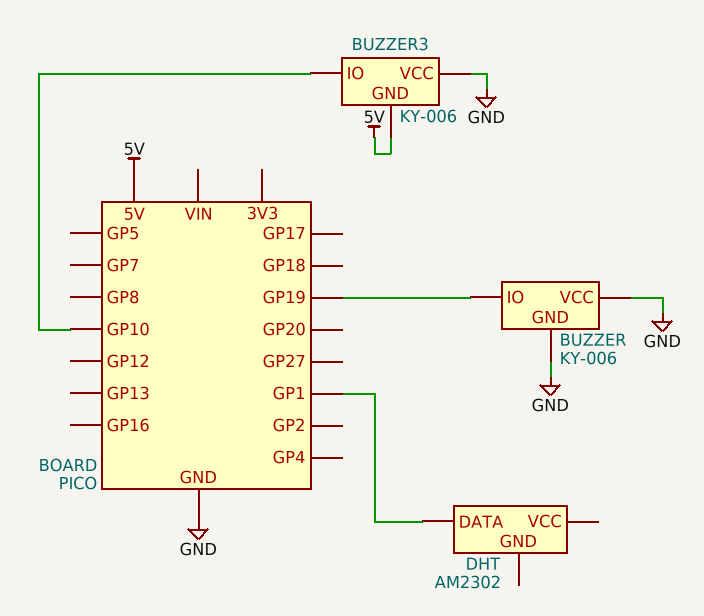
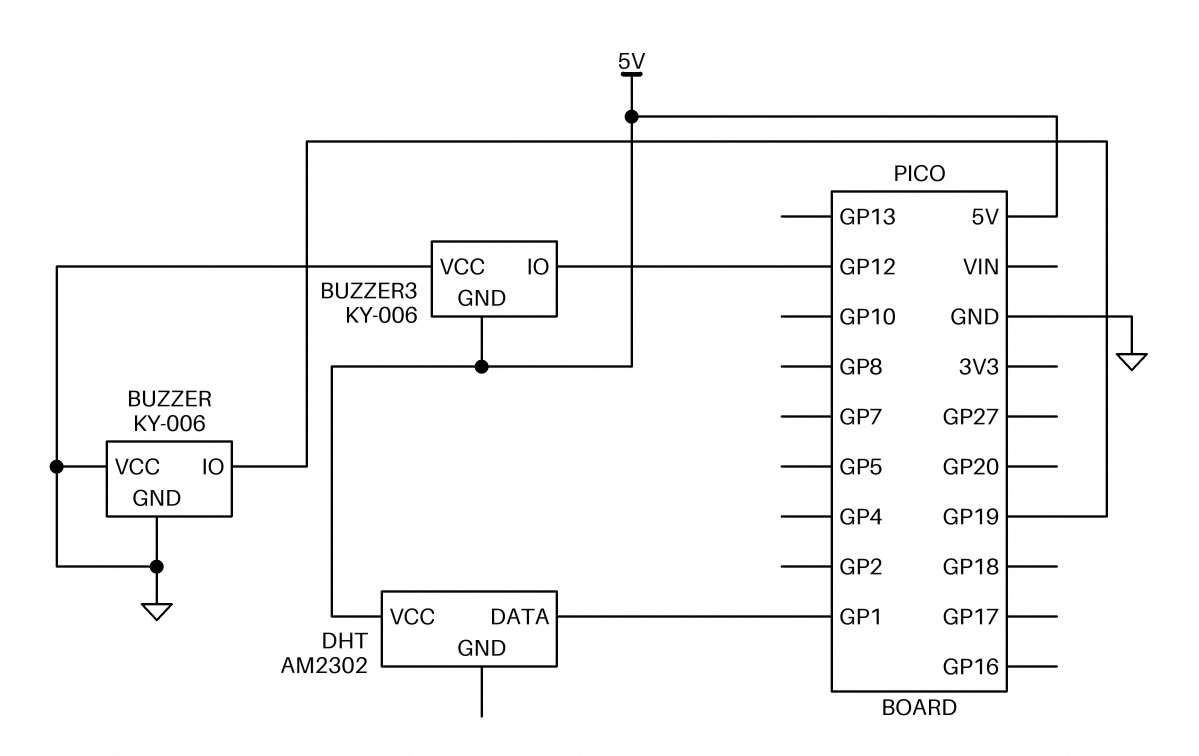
BUZZER3 pin IO: GP10 -> GP12
DHT pin VCC: none -> 5V

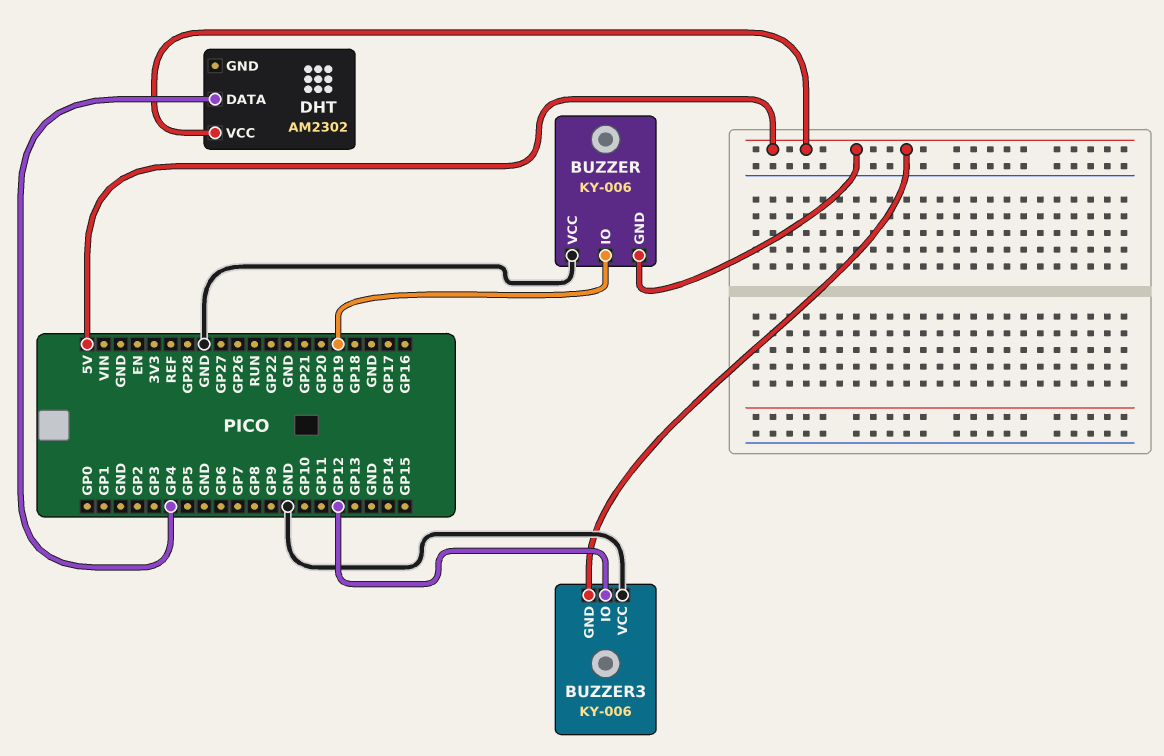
BUZZER pin GND: GND -> 5V
DHT pin DATA: GP1 -> GP4

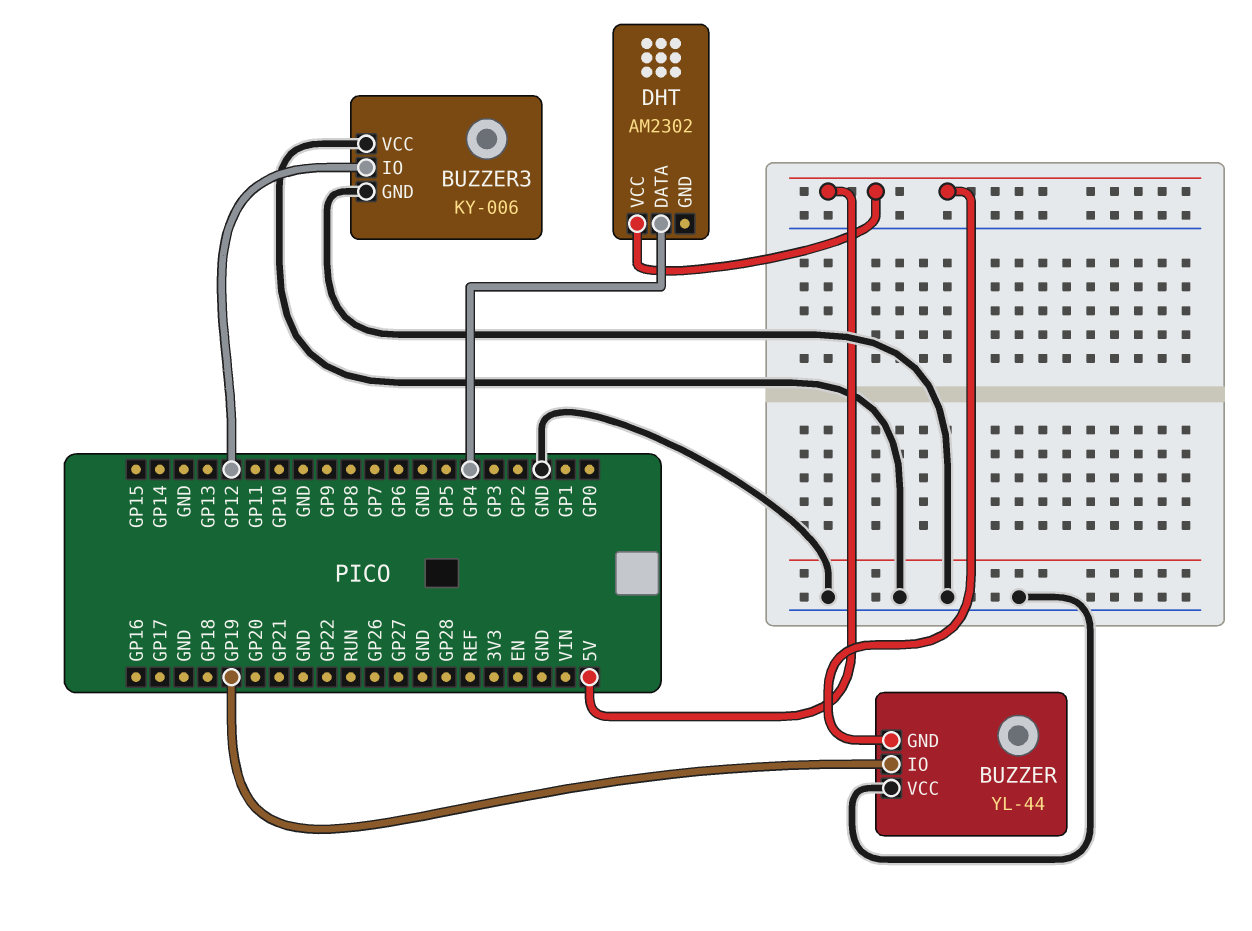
BUZZER: KY-006 -> YL-44
BUZZER3 pin GND: 5V -> GND

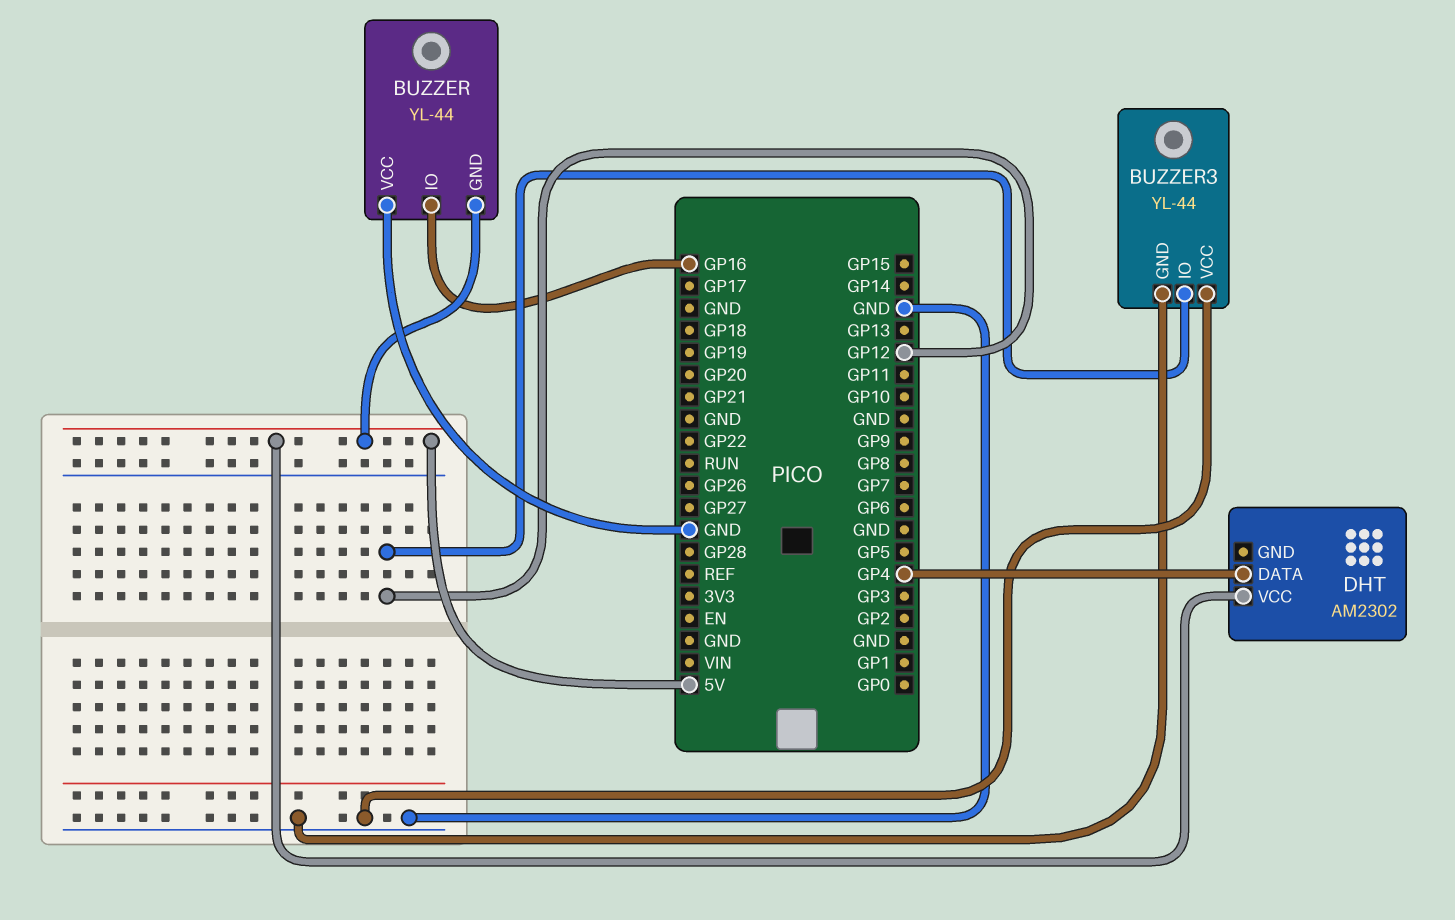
BUZZER pin IO: GP19 -> GP16
BUZZER3: KY-006 -> YL-44

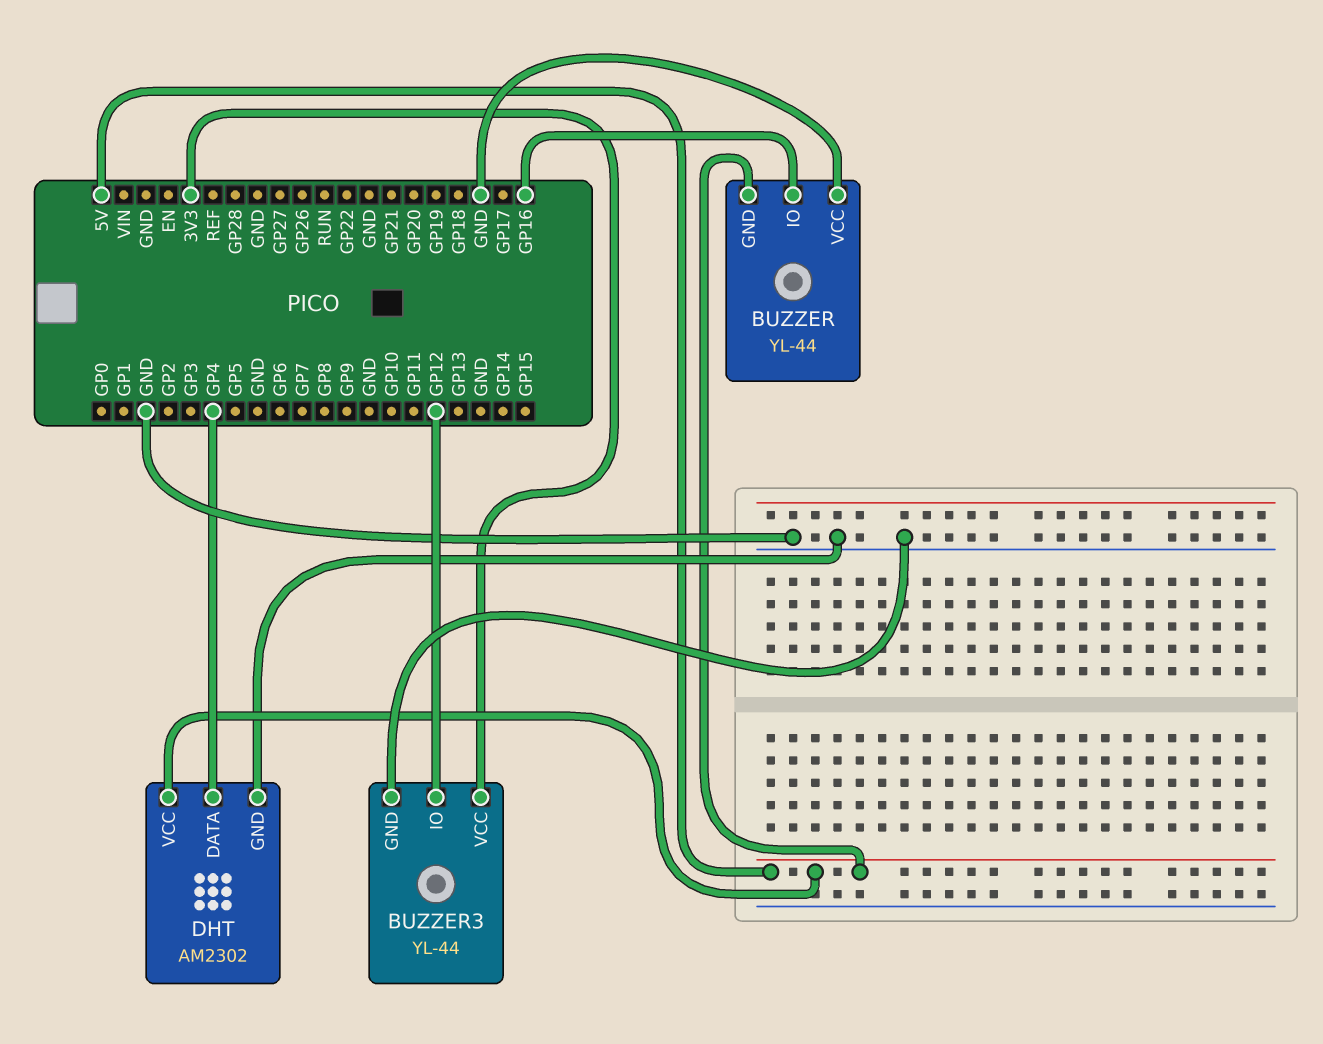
BUZZER3 pin VCC: GND -> 3V3
DHT pin GND: none -> GND

